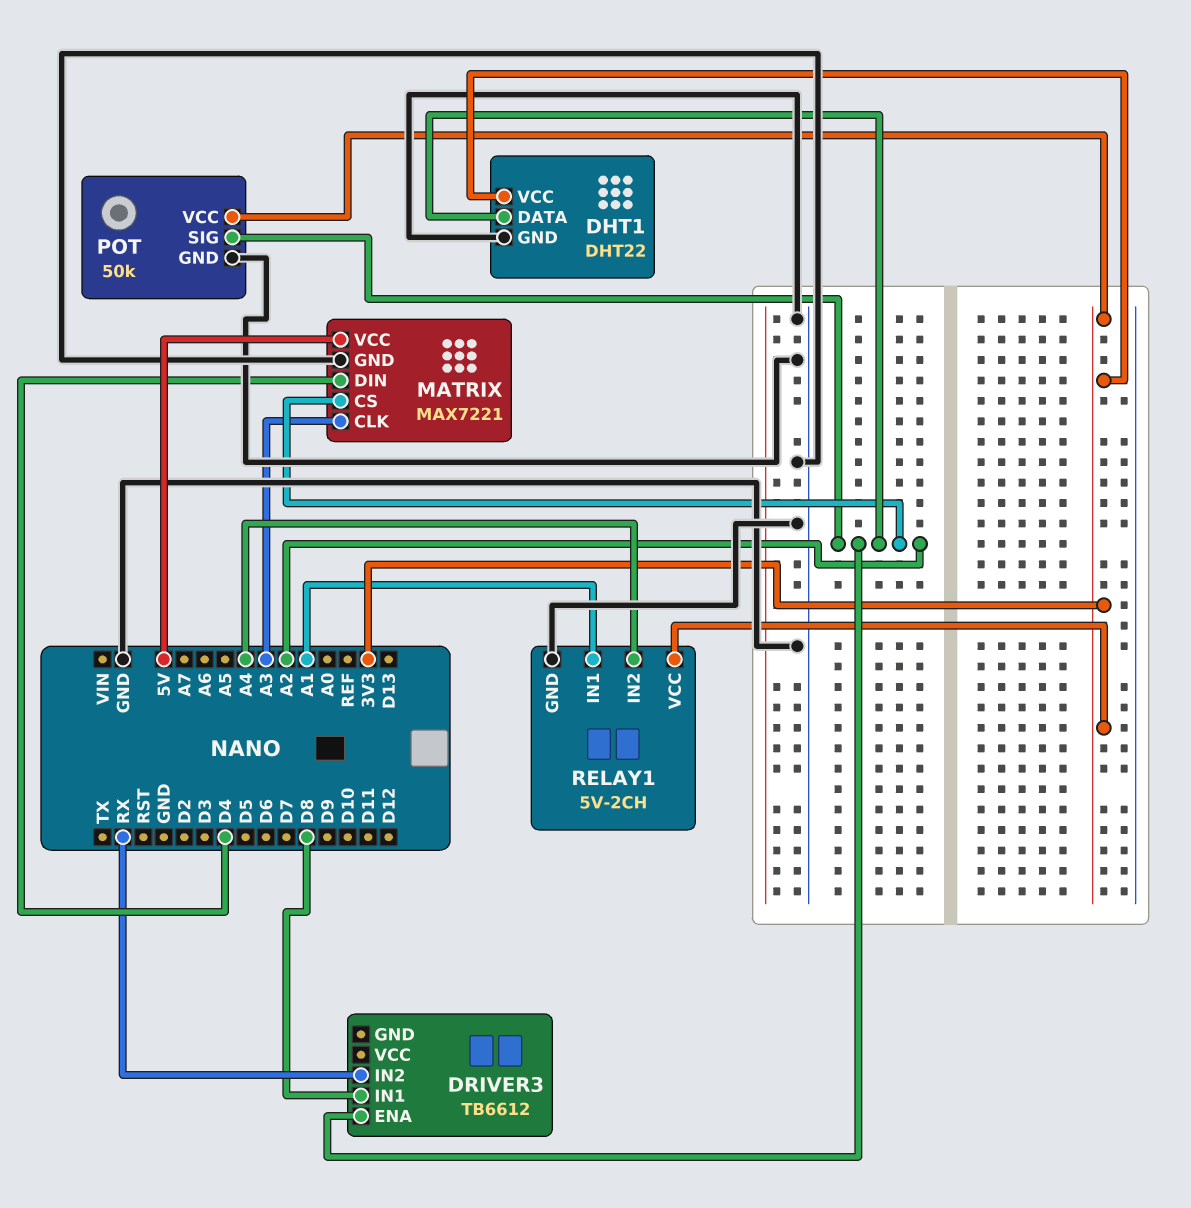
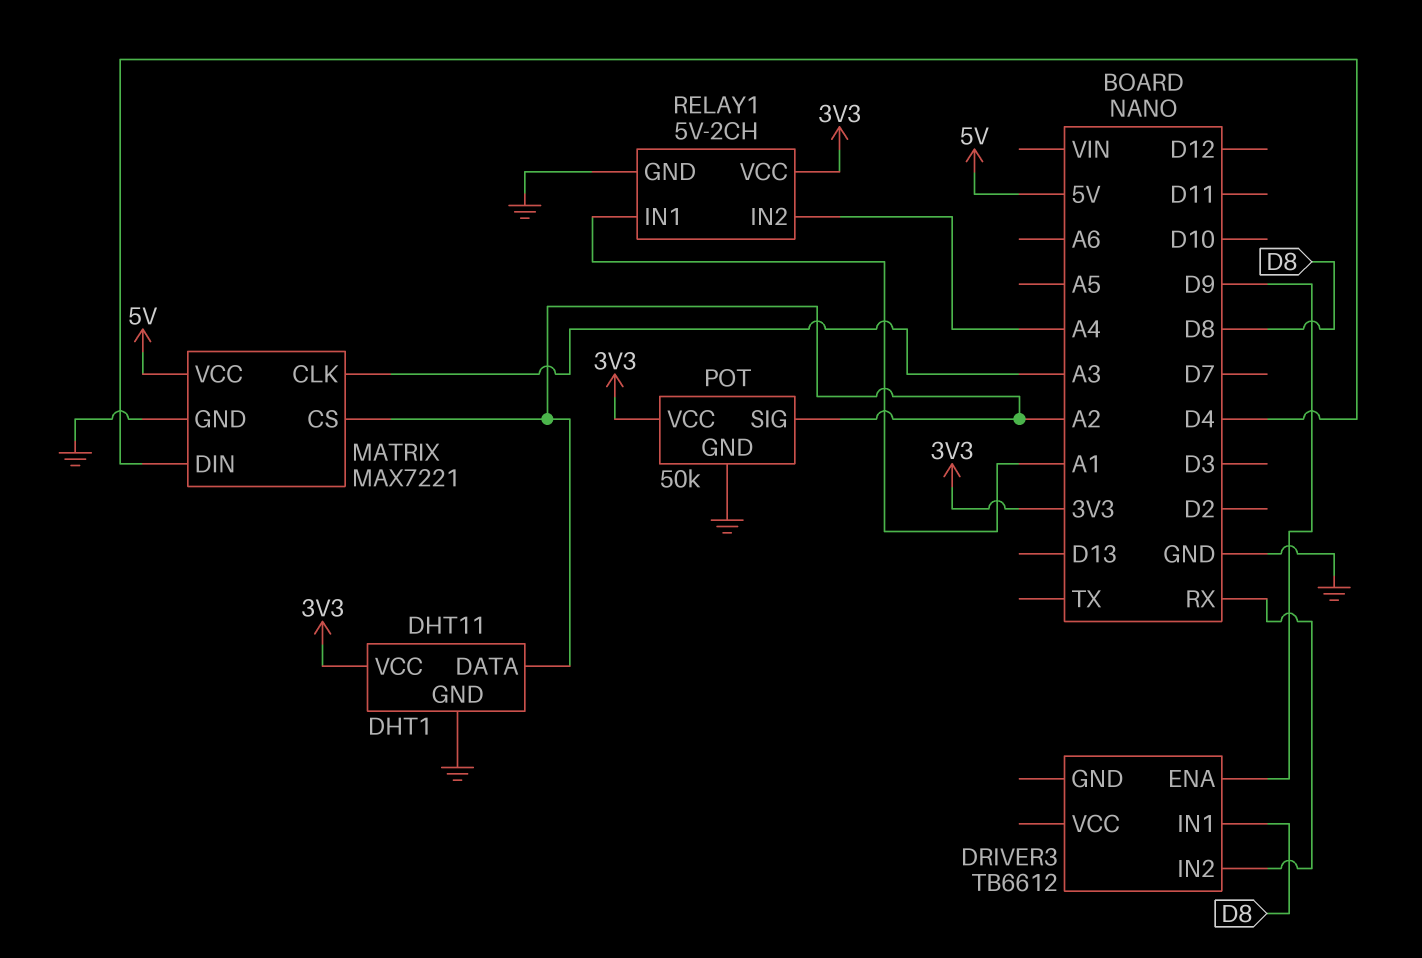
DHT1: DHT22 -> DHT11
DRIVER3 pin ENA: A2 -> D9

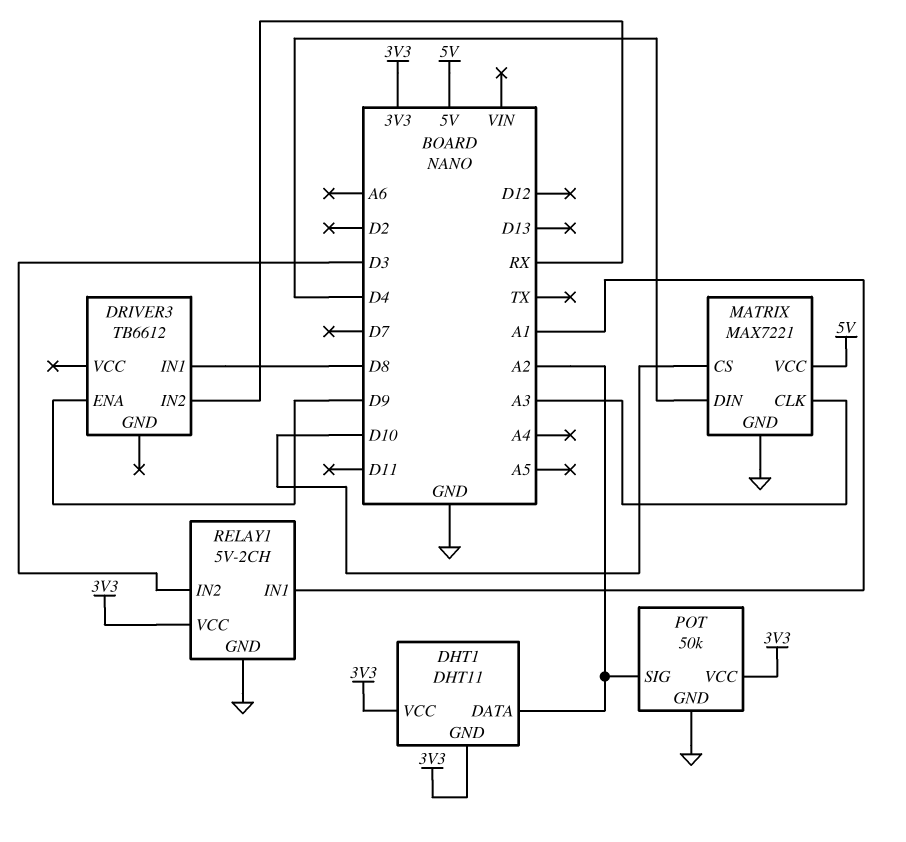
DHT1 pin GND: GND -> 3V3
MATRIX pin CS: A2 -> D10
RELAY1 pin IN2: A4 -> D3

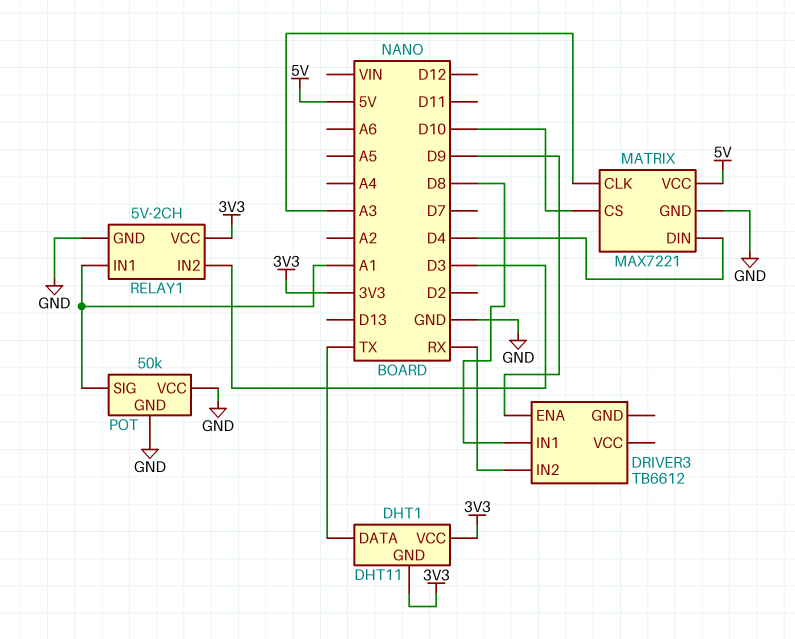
DHT1 pin DATA: A2 -> TX
POT pin SIG: A2 -> A1
POT pin VCC: 3V3 -> GND

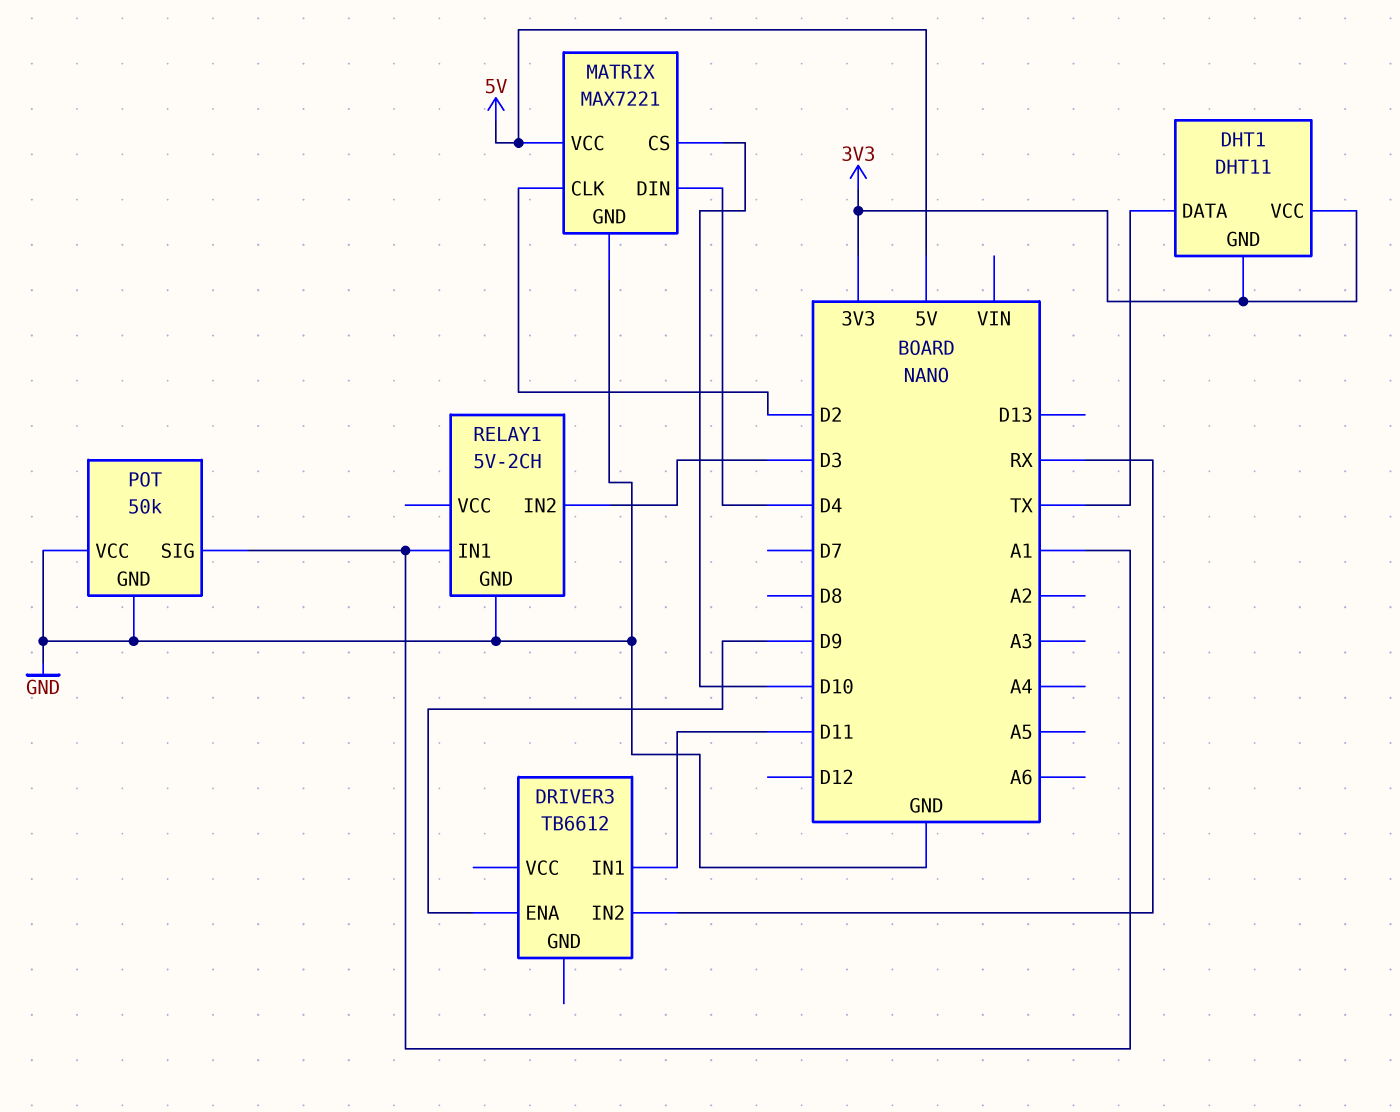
DRIVER3 pin IN1: D8 -> D11
MATRIX pin CLK: A3 -> D2
RELAY1 pin VCC: 3V3 -> none

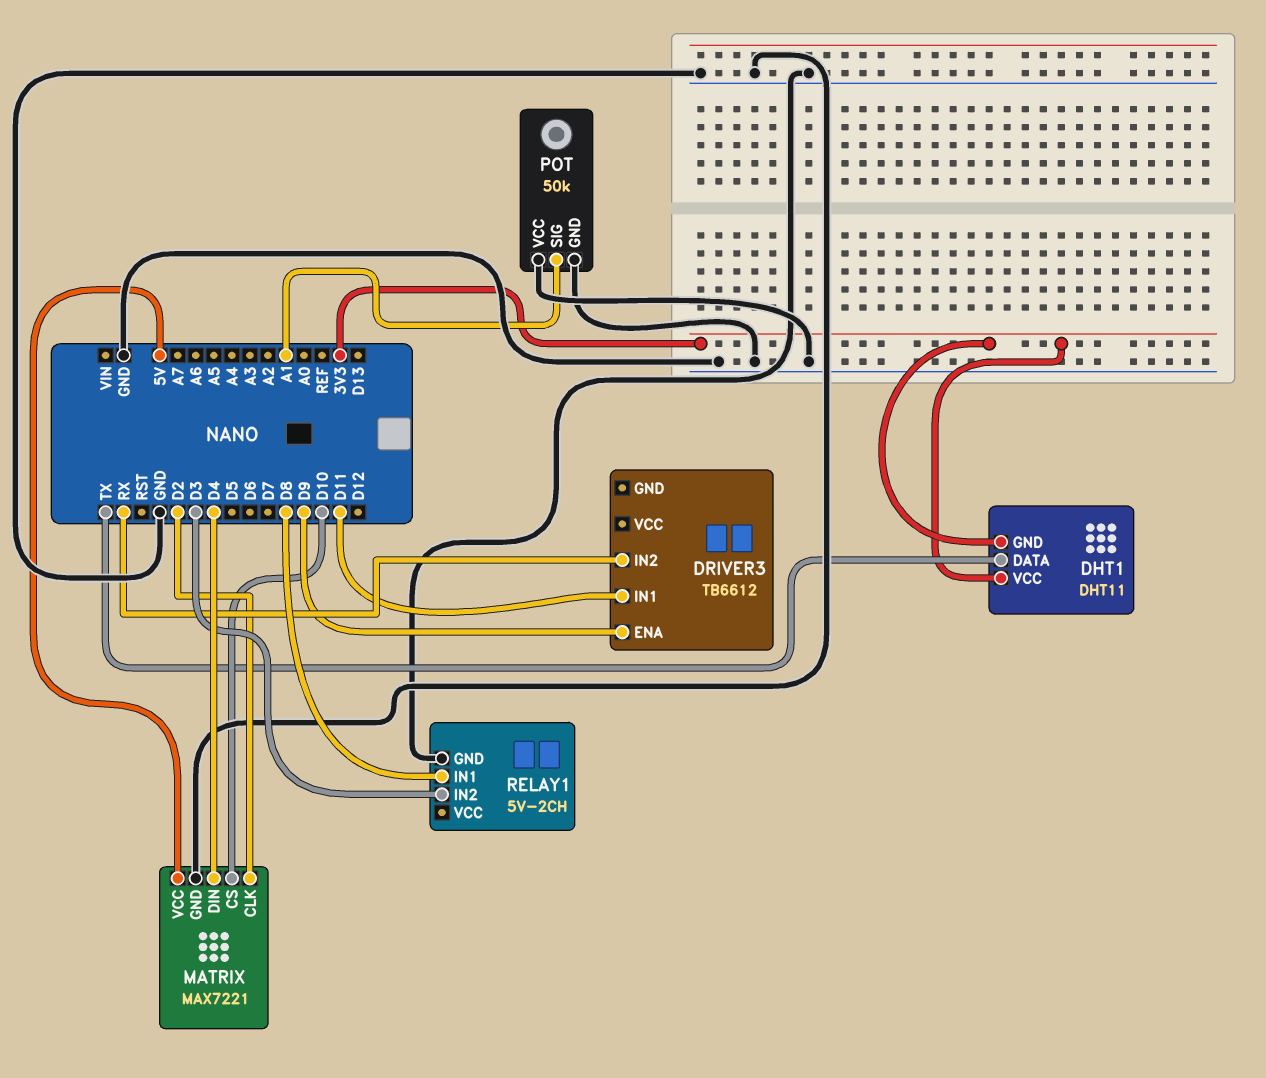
RELAY1 pin IN1: A1 -> D8

